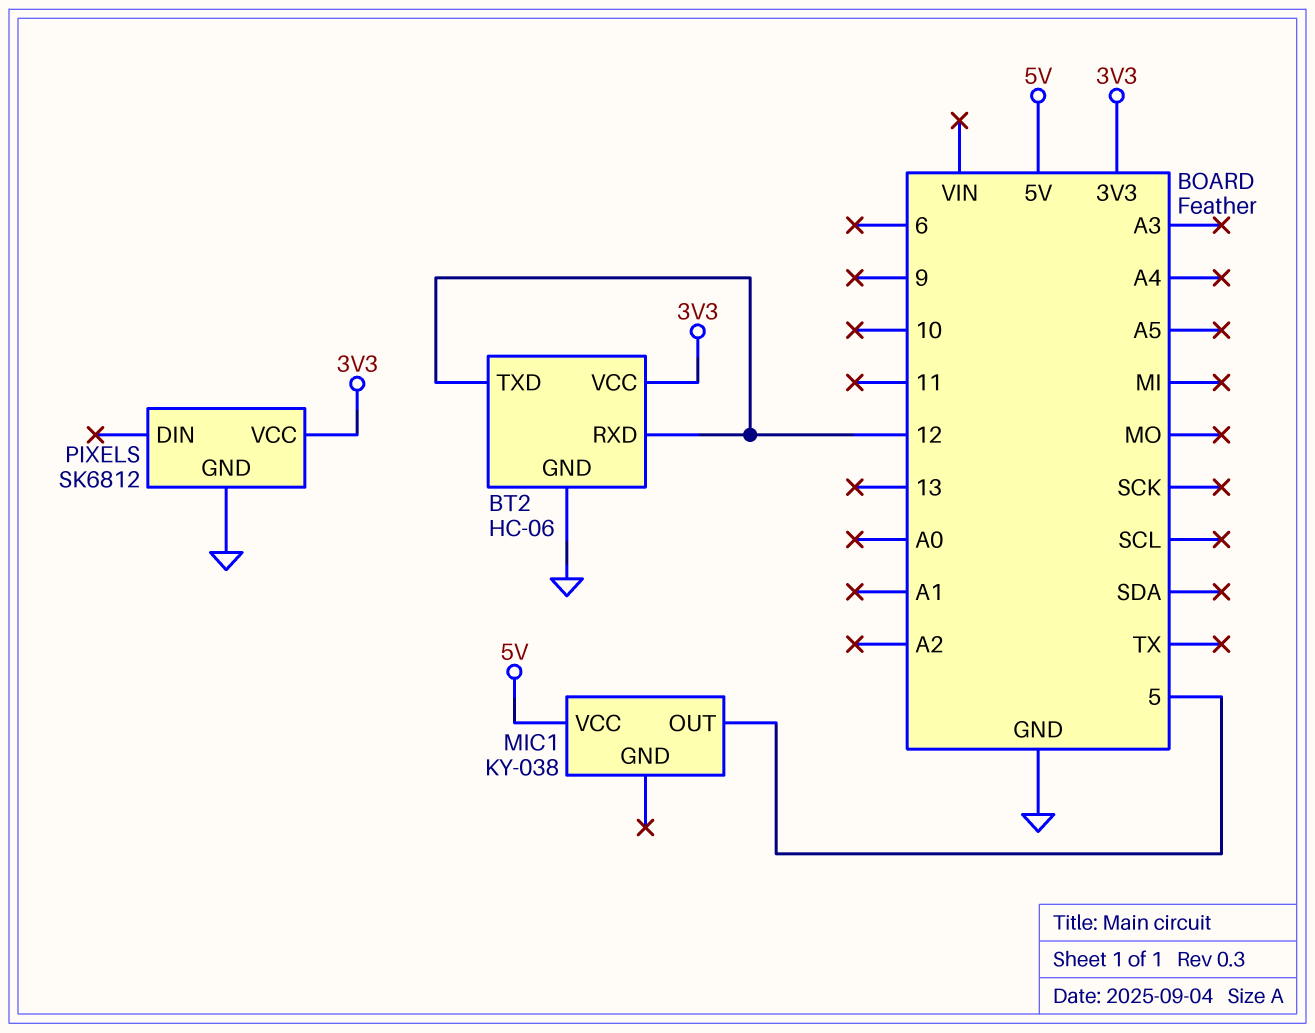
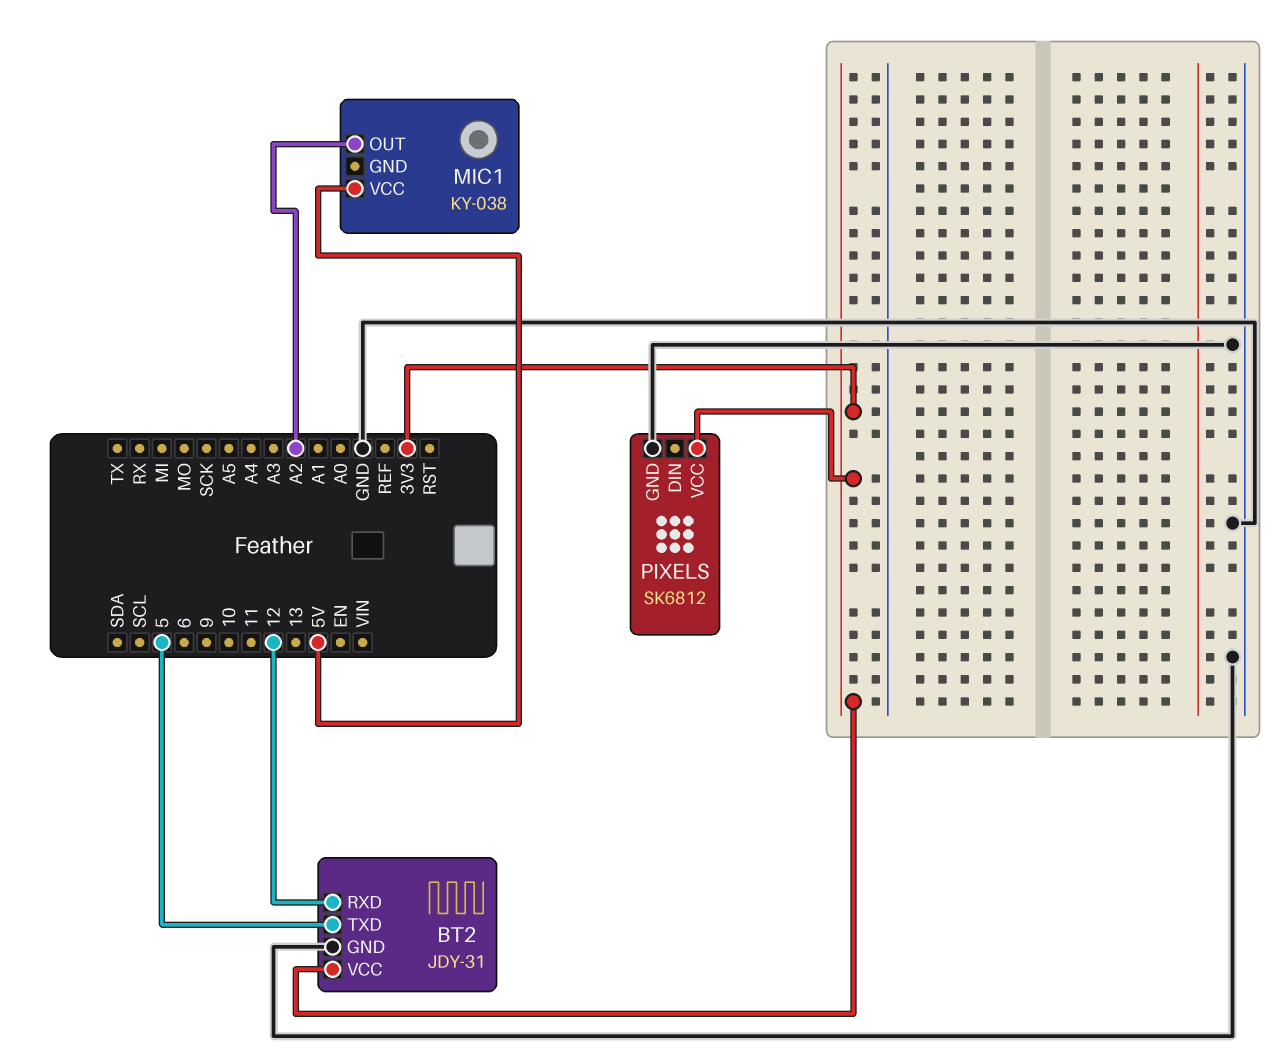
BT2: HC-06 -> JDY-31
BT2 pin TXD: 12 -> 5
MIC1 pin OUT: 5 -> A2

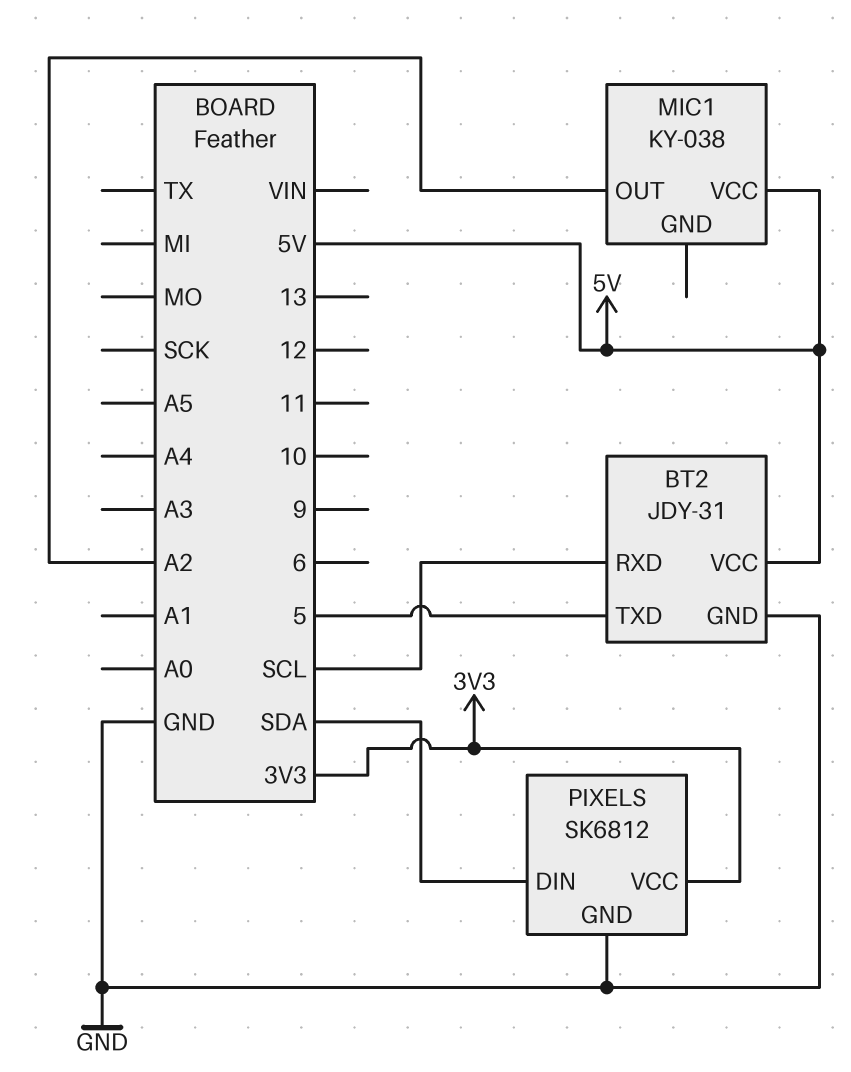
BT2 pin RXD: 12 -> SCL
BT2 pin VCC: 3V3 -> 5V
PIXELS pin DIN: none -> SDA

